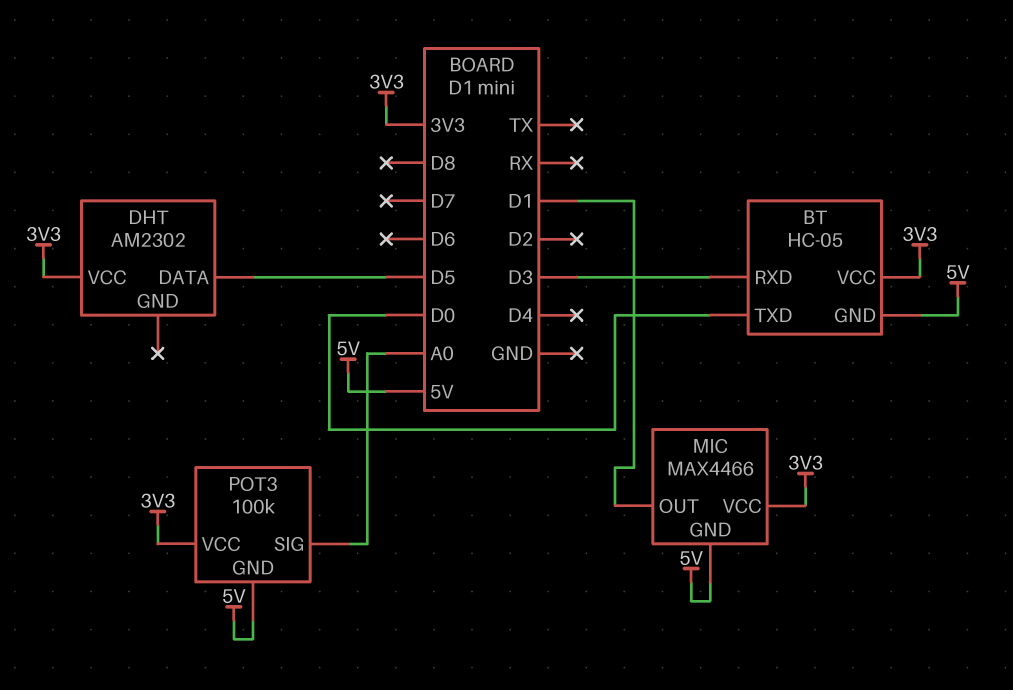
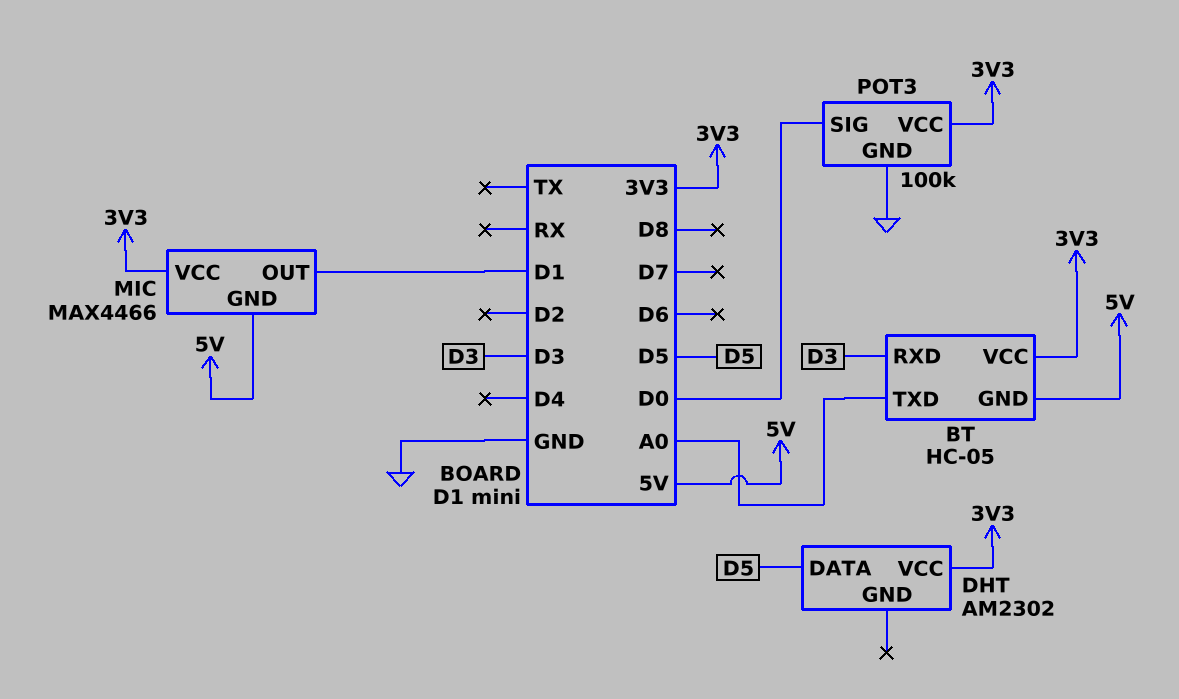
BT pin TXD: D0 -> A0
POT3 pin GND: 5V -> GND
POT3 pin SIG: A0 -> D0

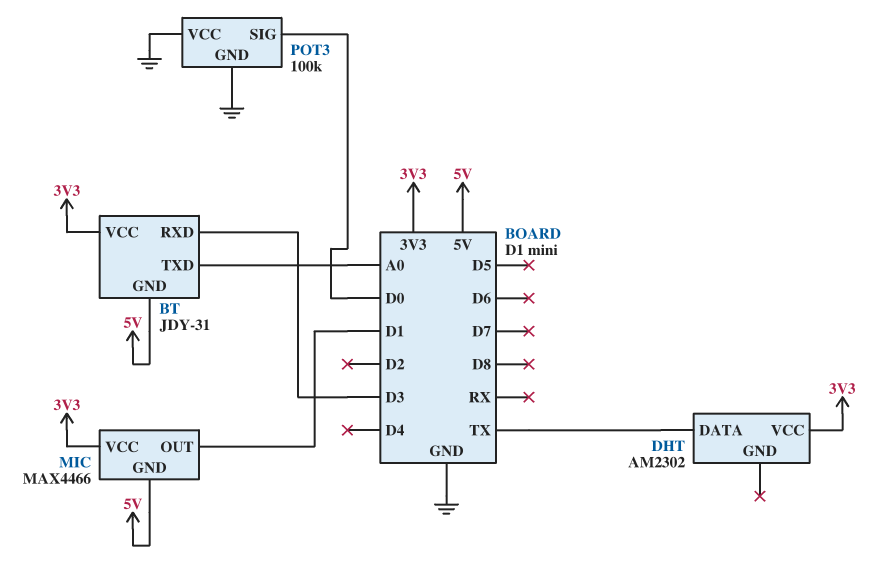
BT: HC-05 -> JDY-31
DHT pin DATA: D5 -> TX
POT3 pin VCC: 3V3 -> GND

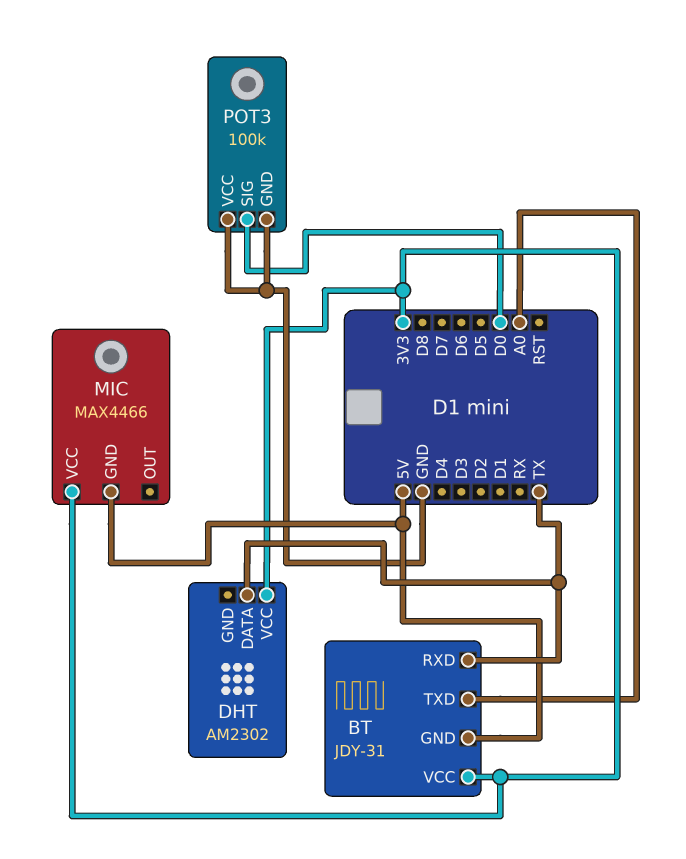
BT pin RXD: D3 -> TX
MIC pin OUT: D1 -> none

